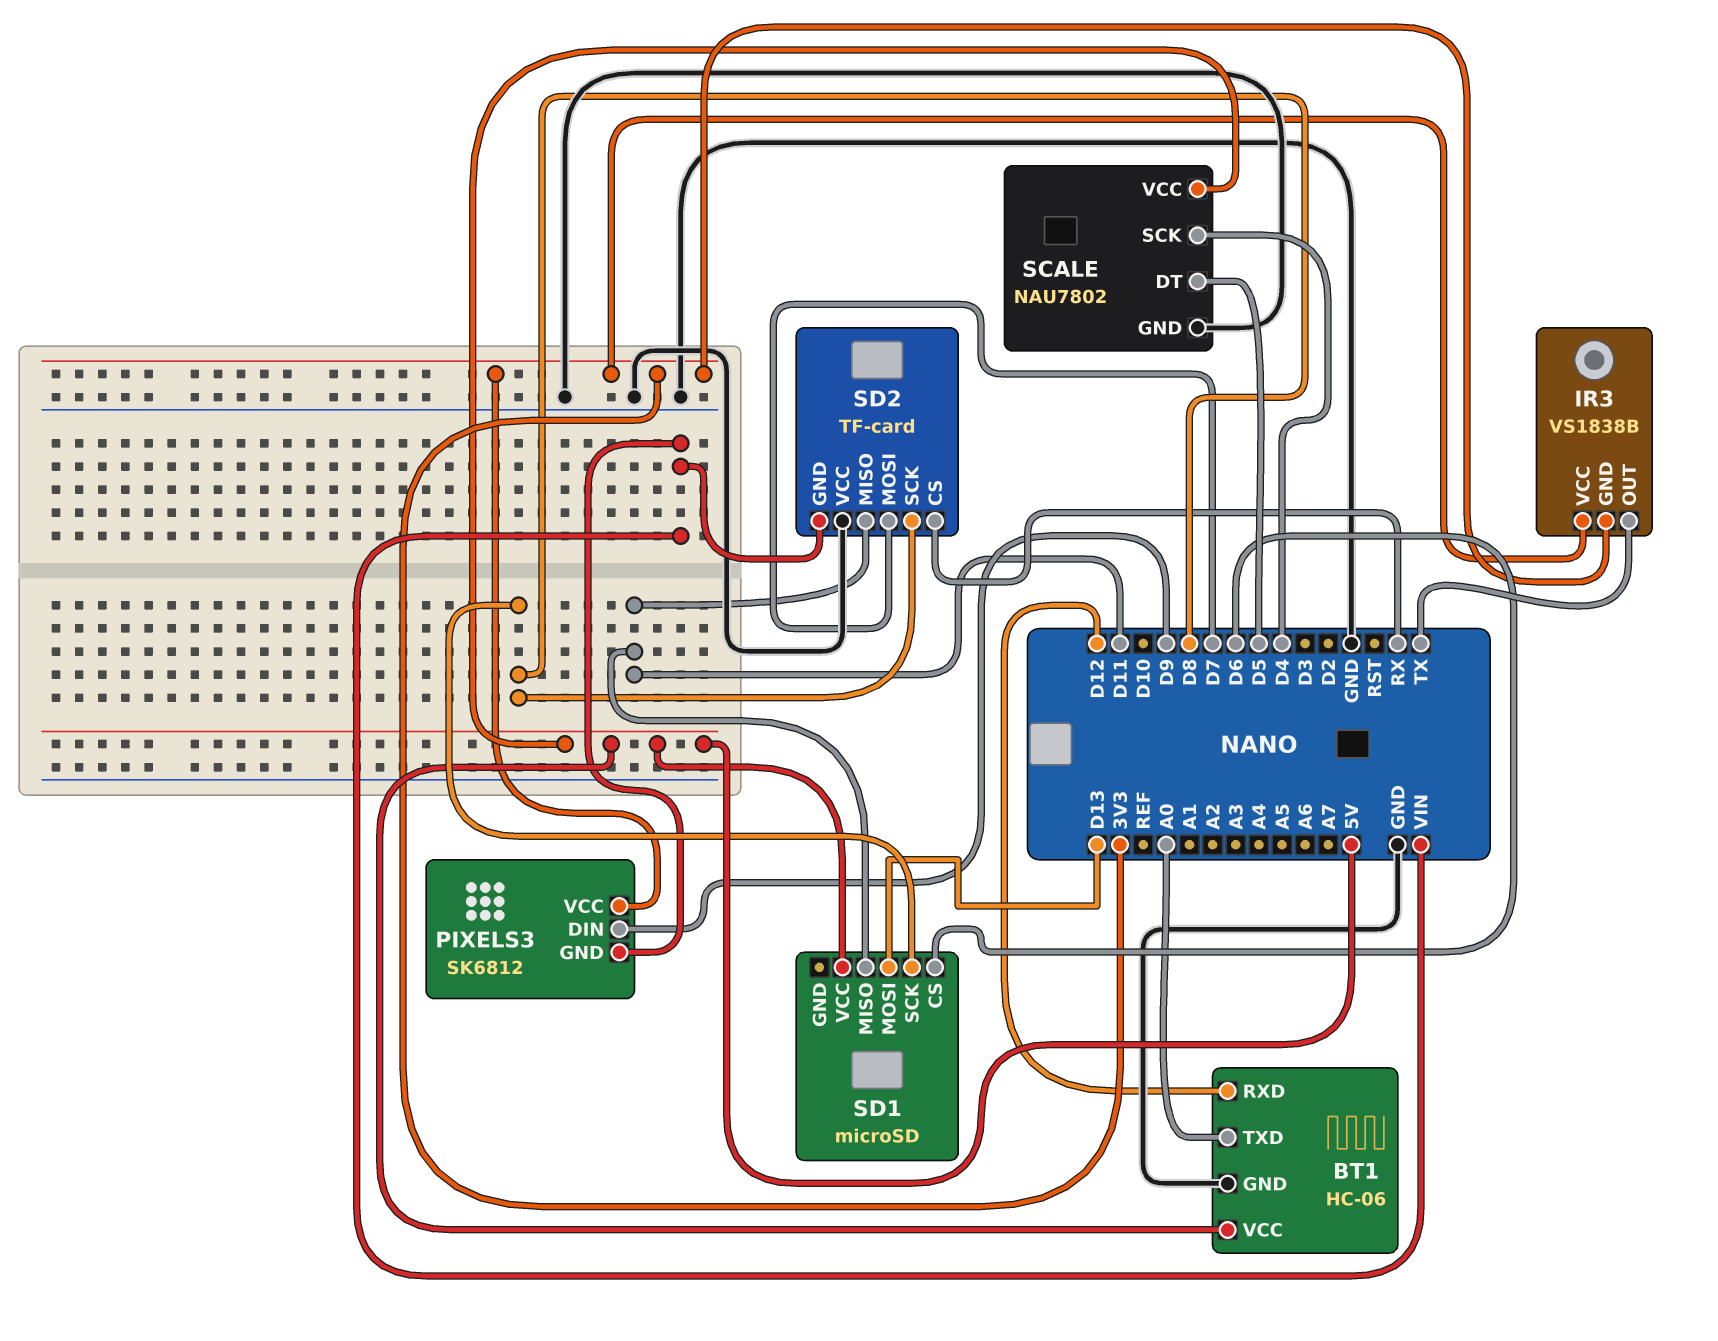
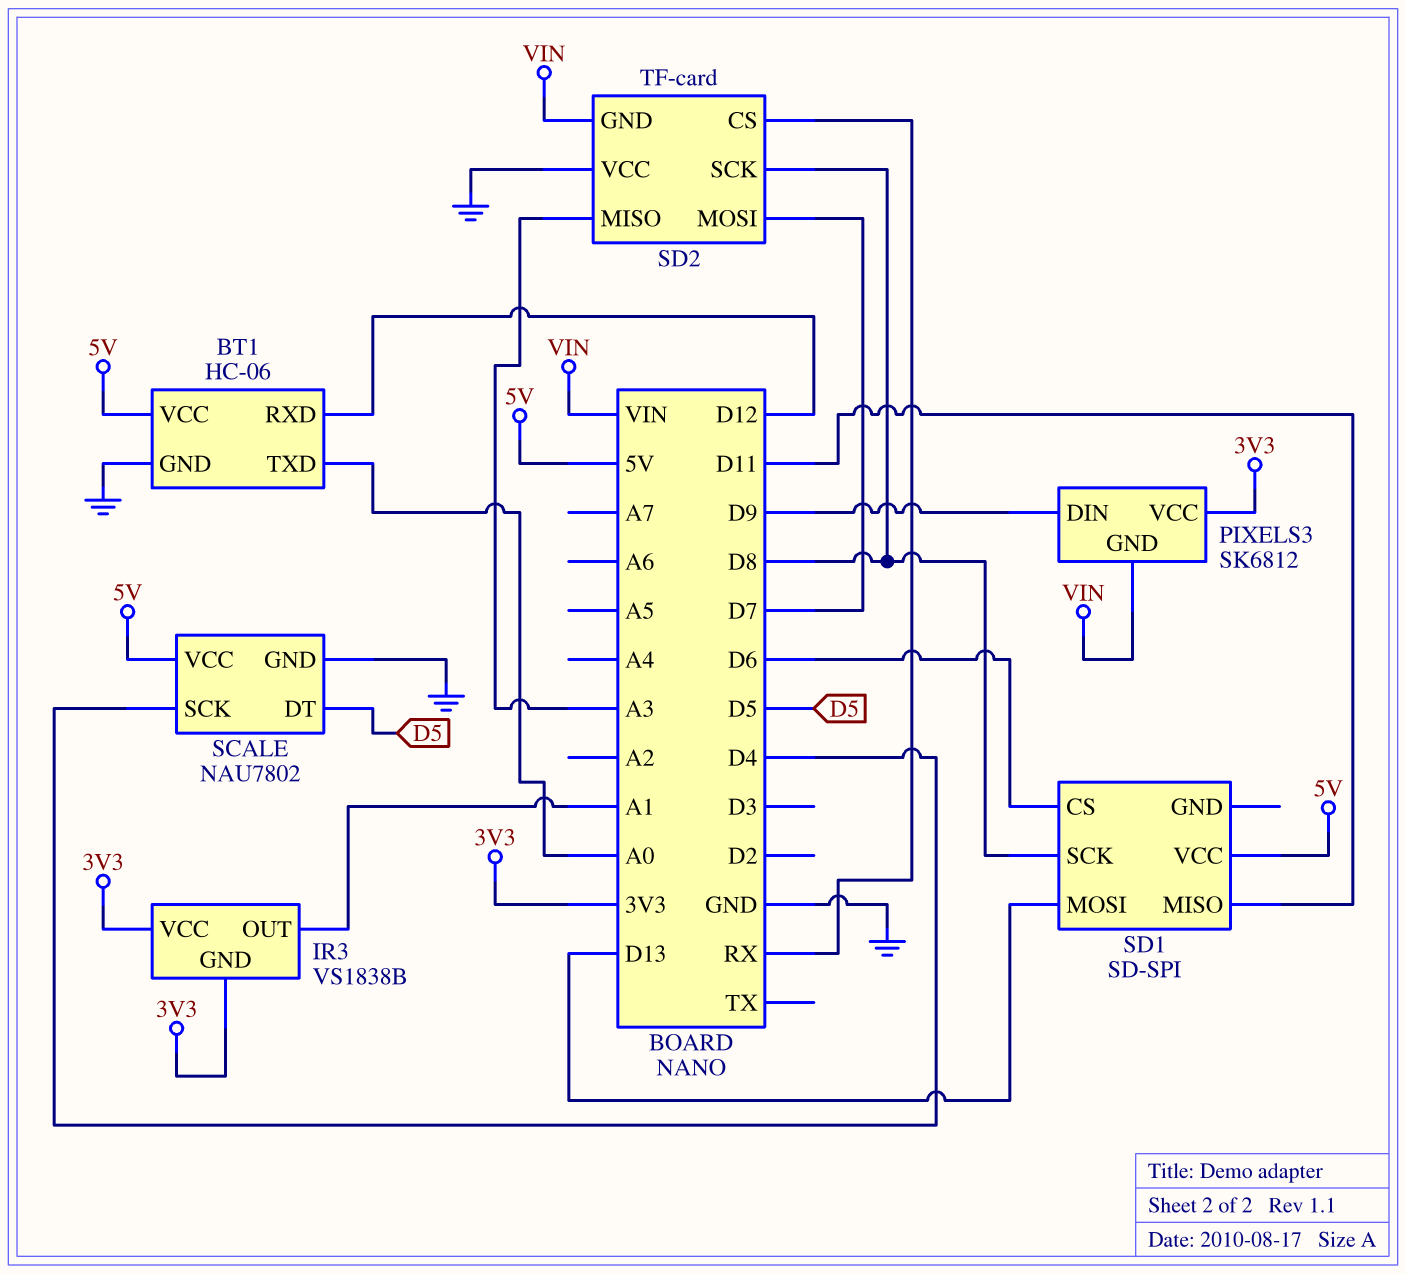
IR3 pin OUT: TX -> A1
SD1: microSD -> SD-SPI
SD2 pin MISO: D11 -> A3

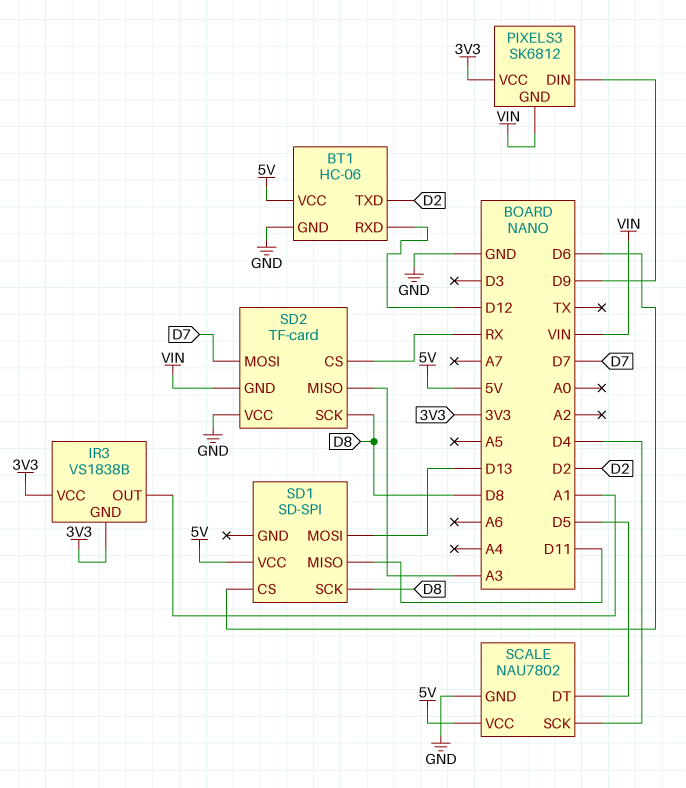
BT1 pin TXD: A0 -> D2

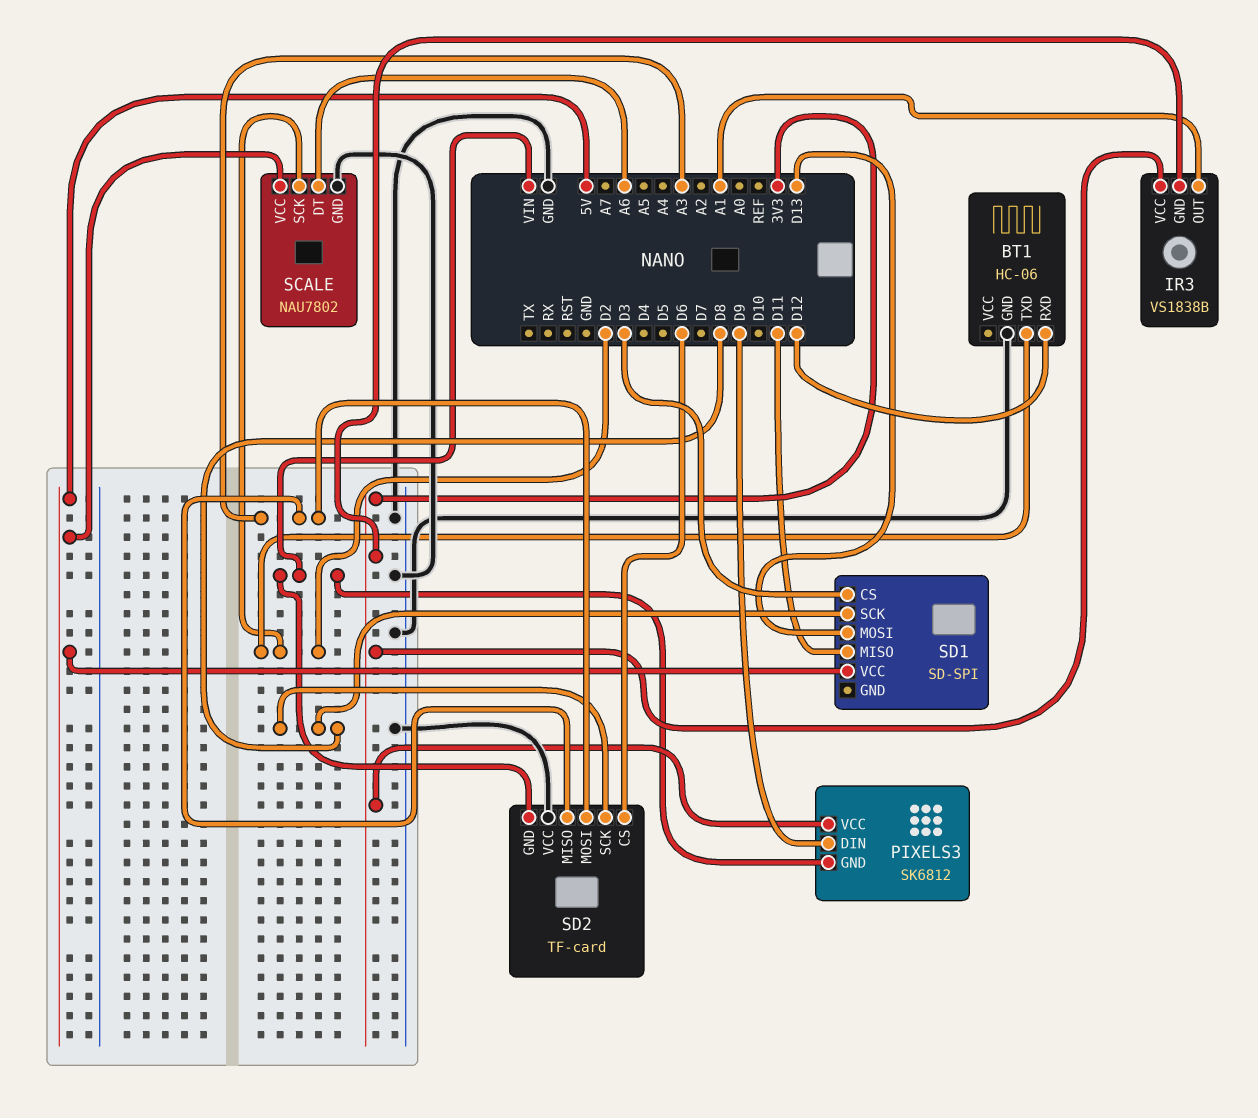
BT1 pin VCC: 5V -> none
SCALE pin DT: D5 -> A6
SCALE pin SCK: D4 -> D2
SD1 pin CS: D6 -> D3
SD2 pin CS: RX -> D6
SD2 pin MOSI: D7 -> A3

